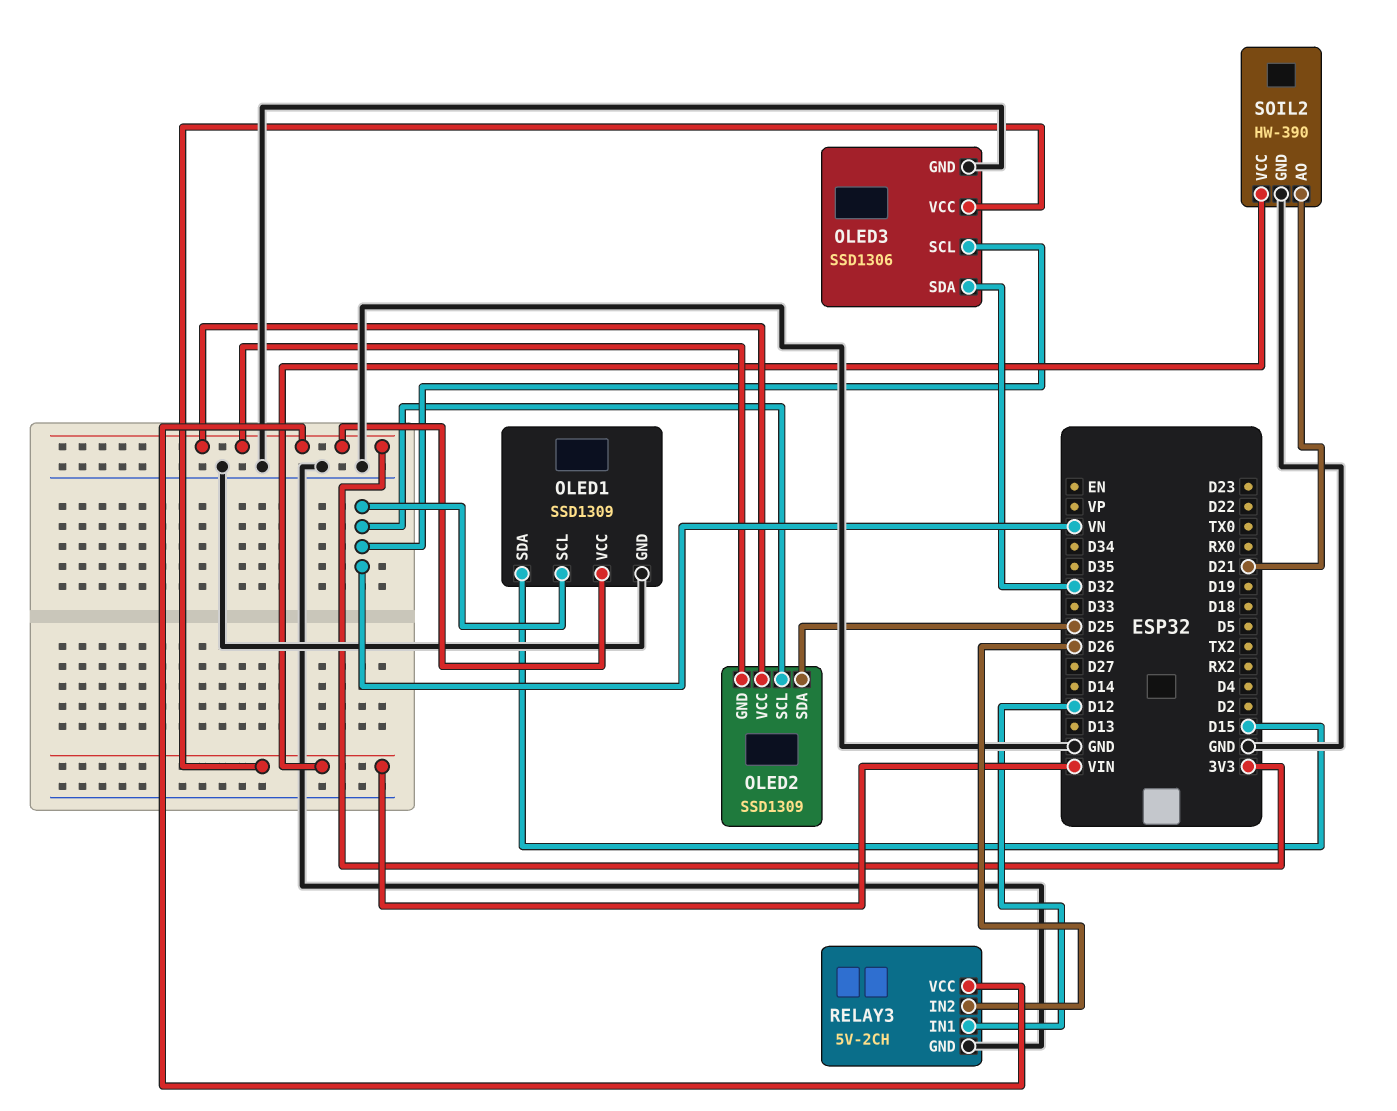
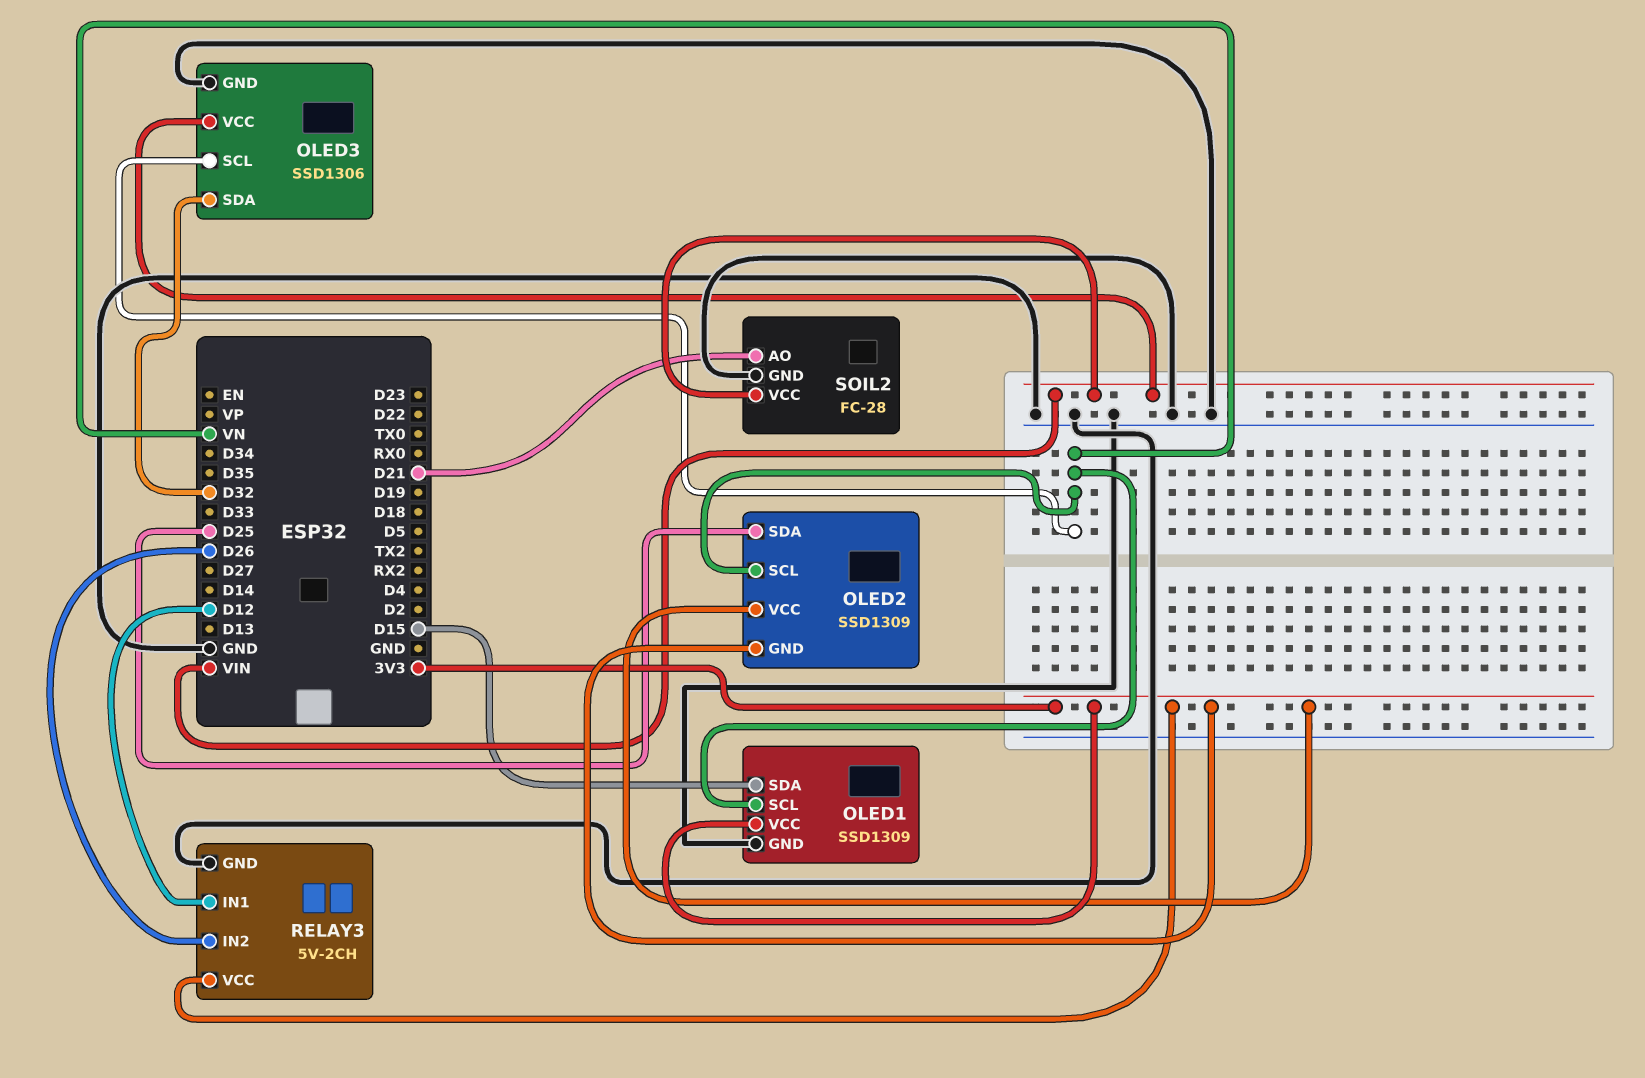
SOIL2: HW-390 -> FC-28

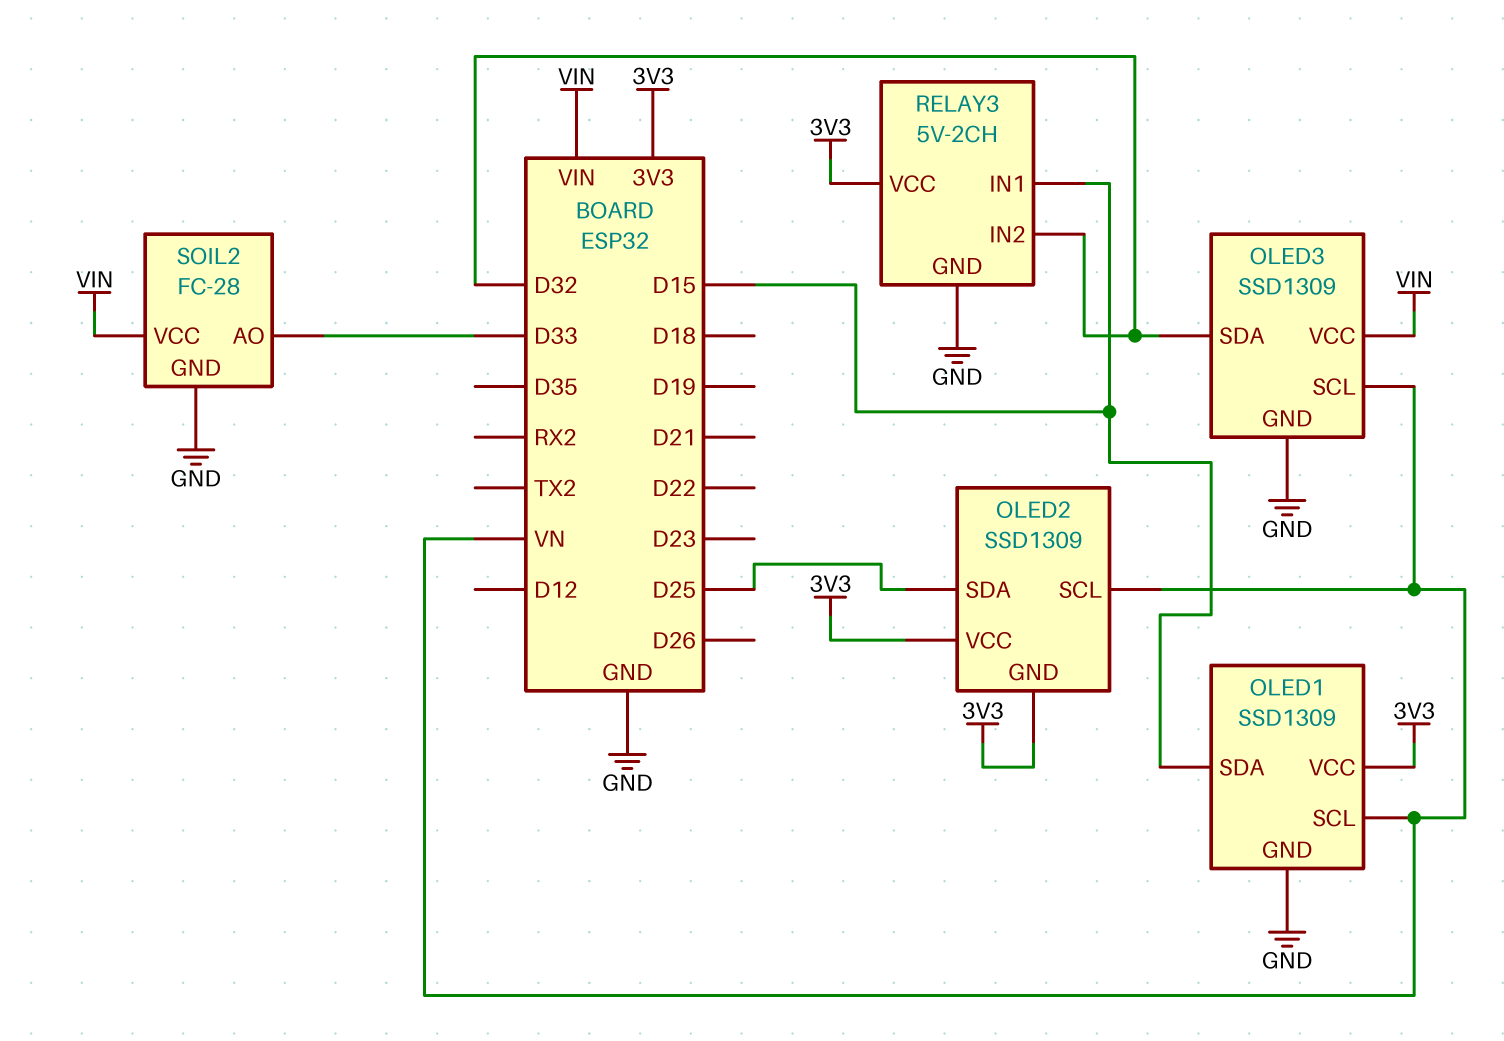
OLED3: SSD1306 -> SSD1309
RELAY3 pin IN1: D12 -> D15
RELAY3 pin IN2: D26 -> D32
SOIL2 pin AO: D21 -> D33

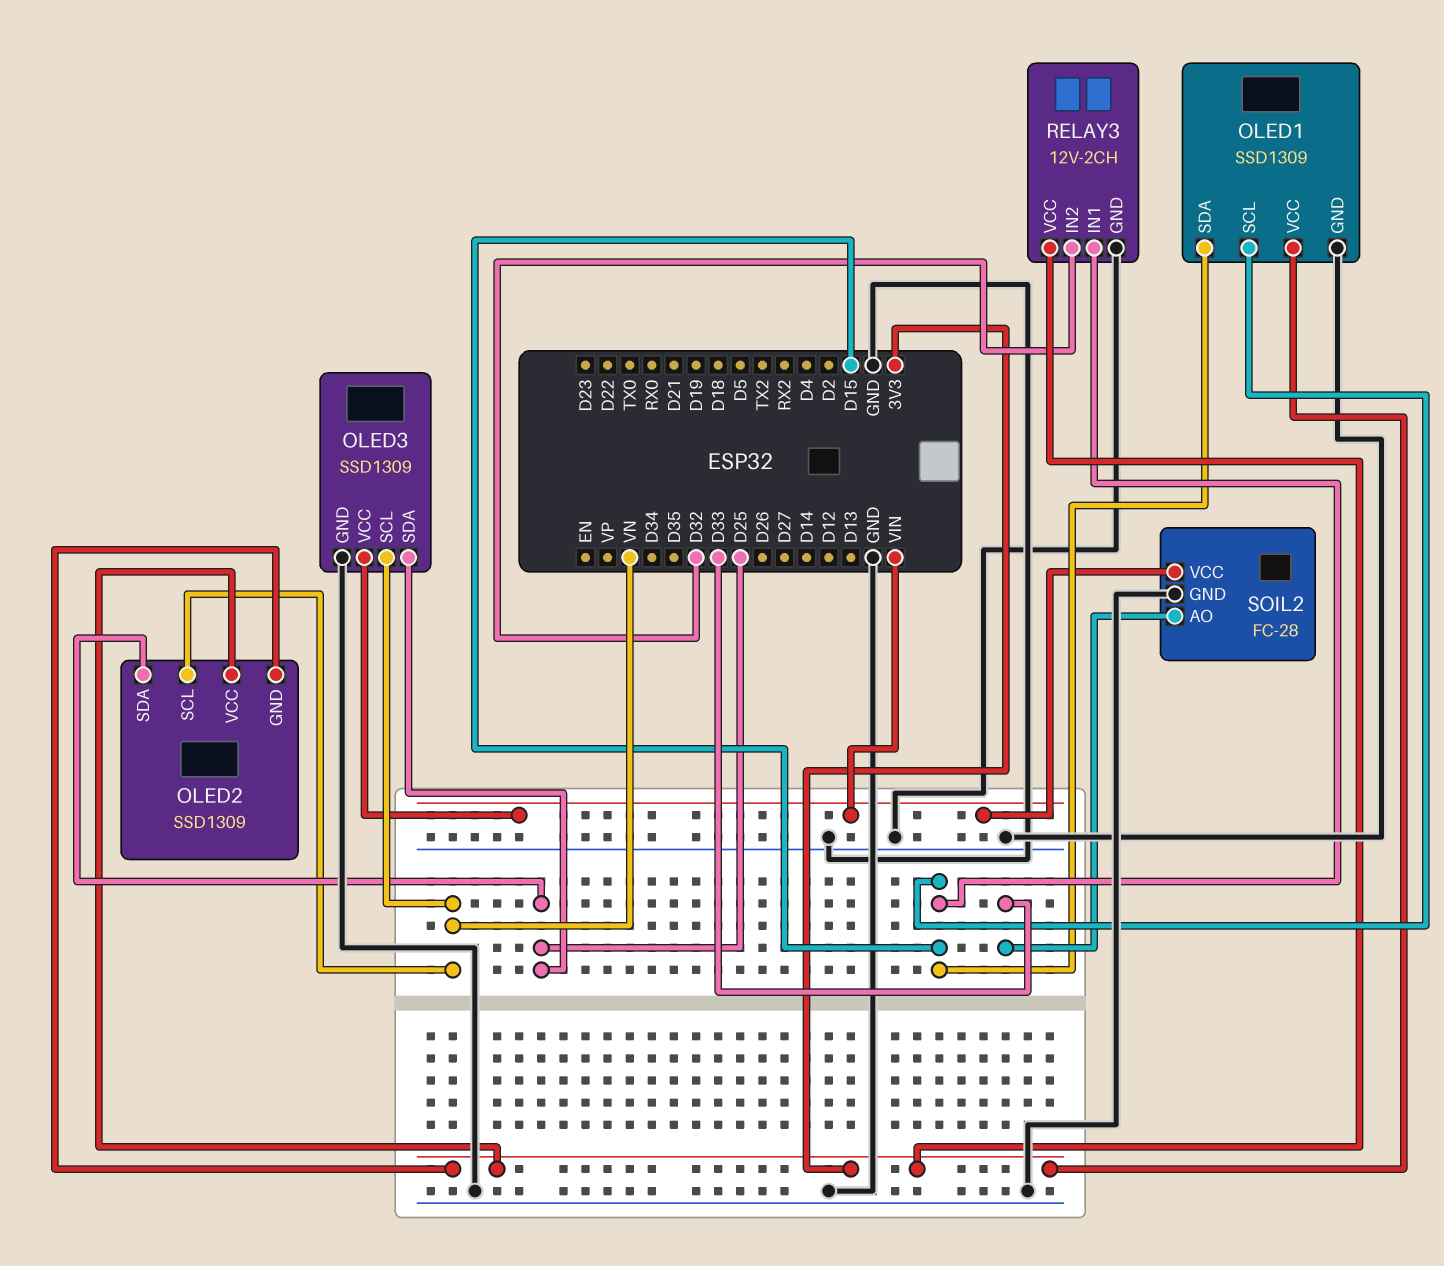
OLED1 pin SCL: VN -> D15
OLED3 pin SDA: D32 -> D25
RELAY3: 5V-2CH -> 12V-2CH

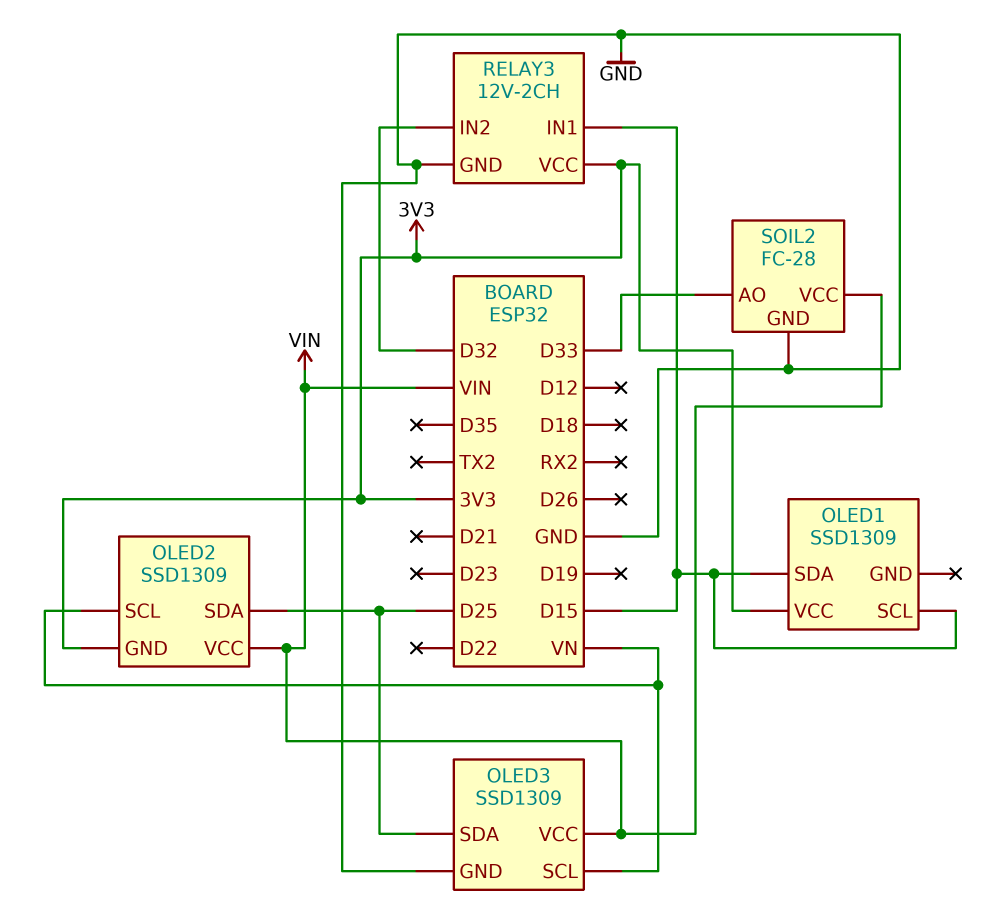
OLED1 pin GND: GND -> none
OLED2 pin VCC: 3V3 -> VIN

